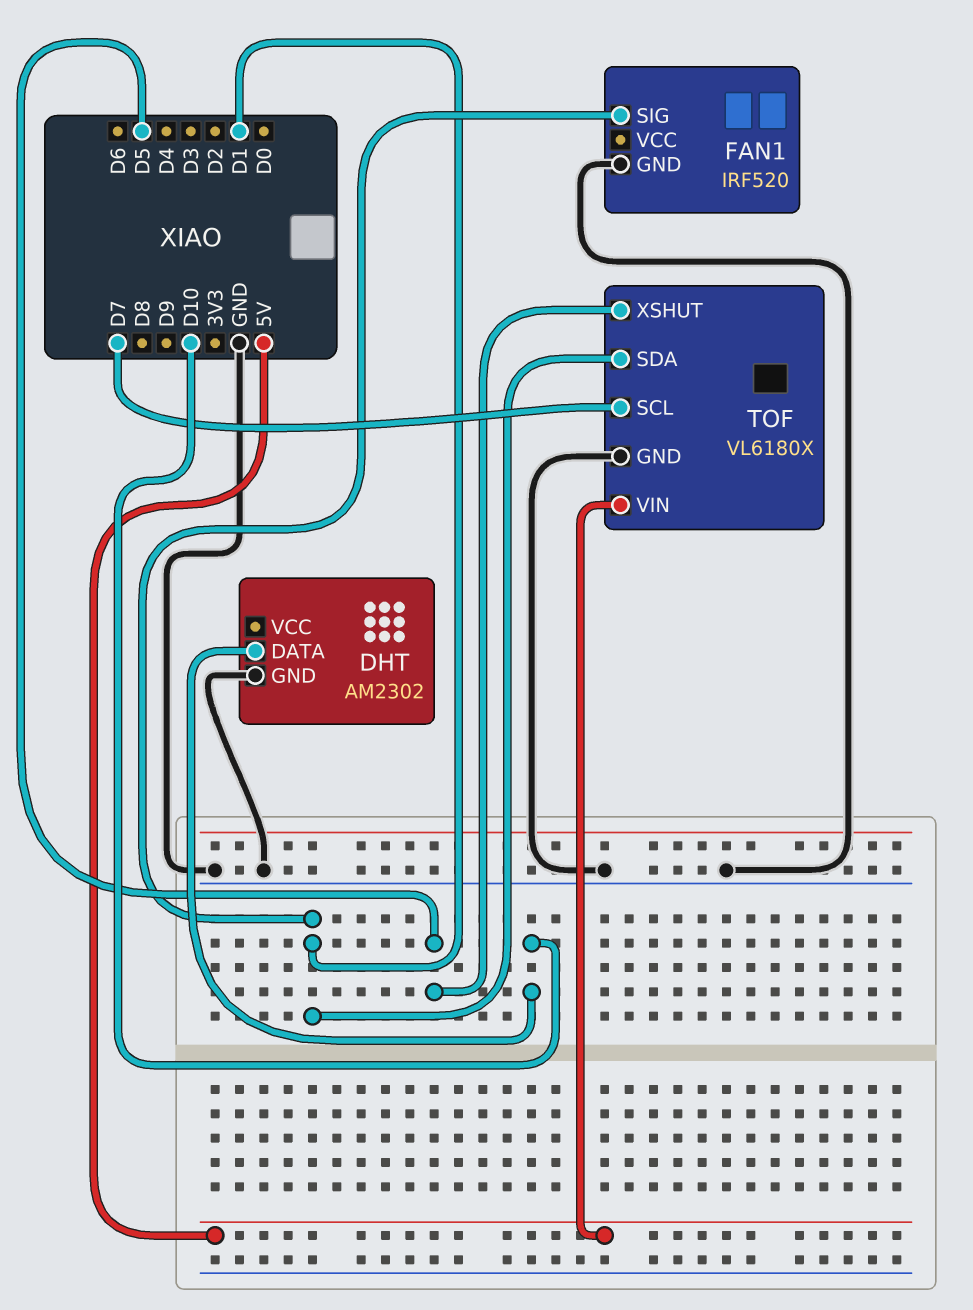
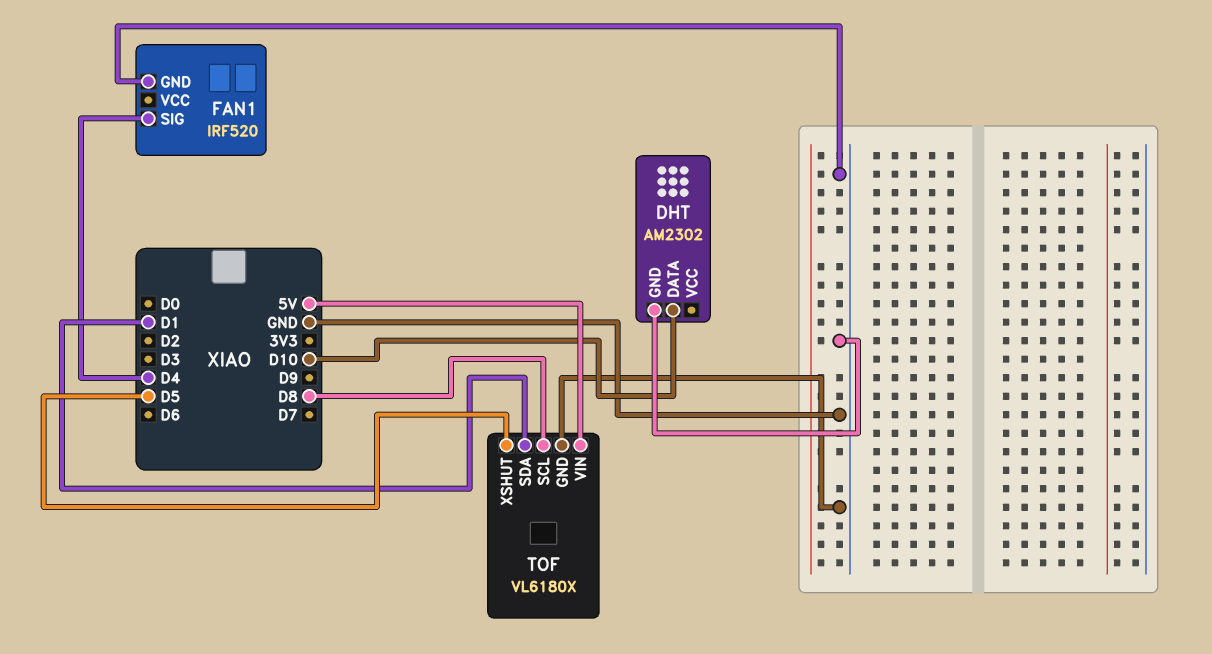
FAN1 pin SIG: D1 -> D4
TOF pin SCL: D7 -> D8

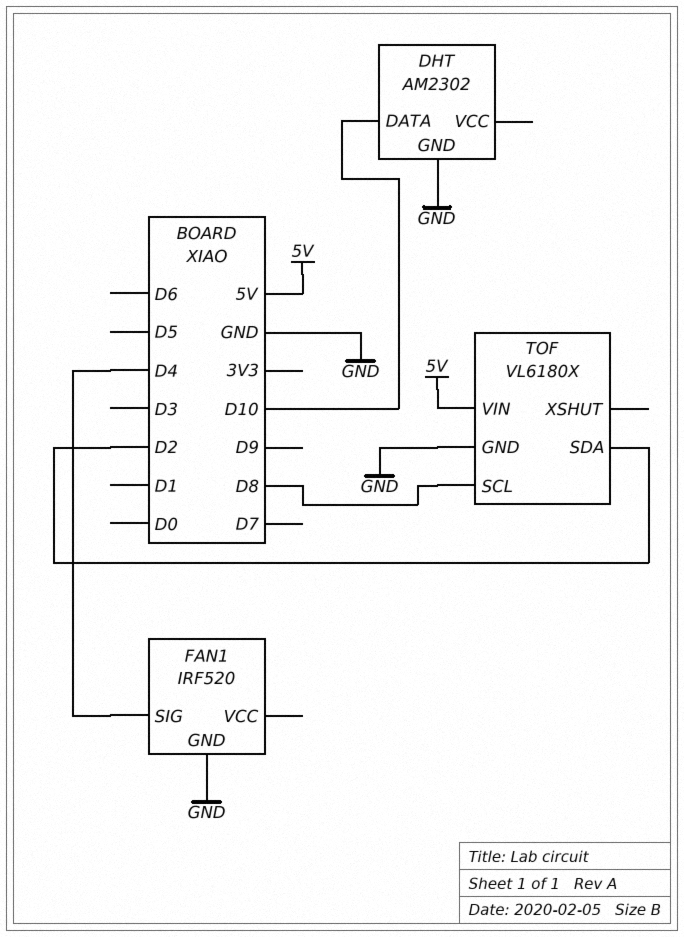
TOF pin SDA: D1 -> D2
TOF pin XSHUT: D5 -> none

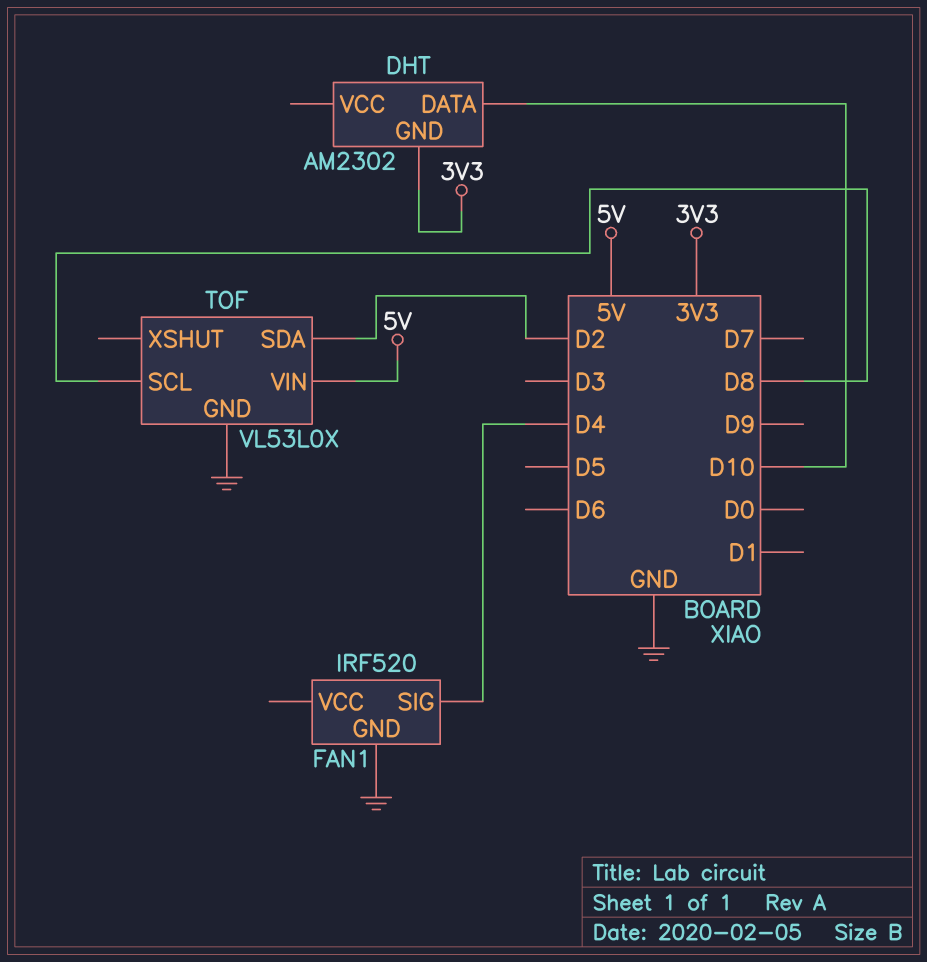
DHT pin GND: GND -> 3V3
TOF: VL6180X -> VL53L0X

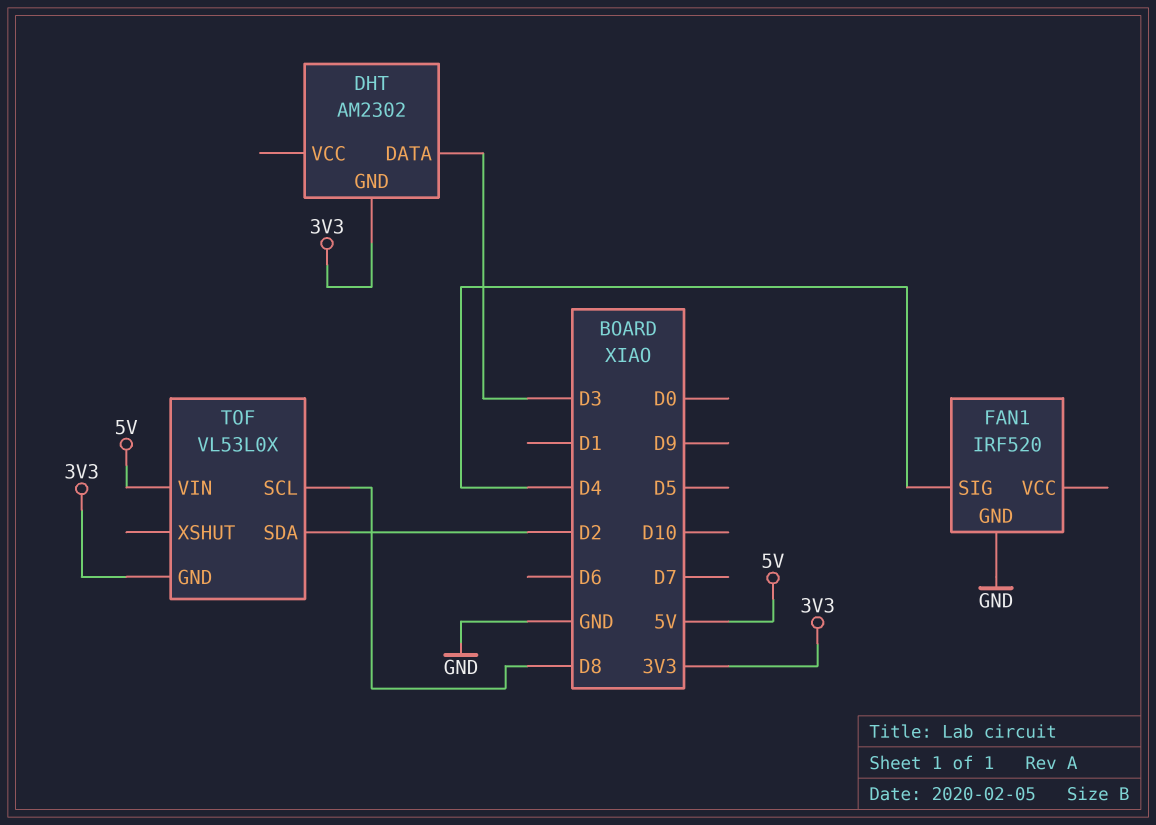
DHT pin DATA: D10 -> D3
TOF pin GND: GND -> 3V3

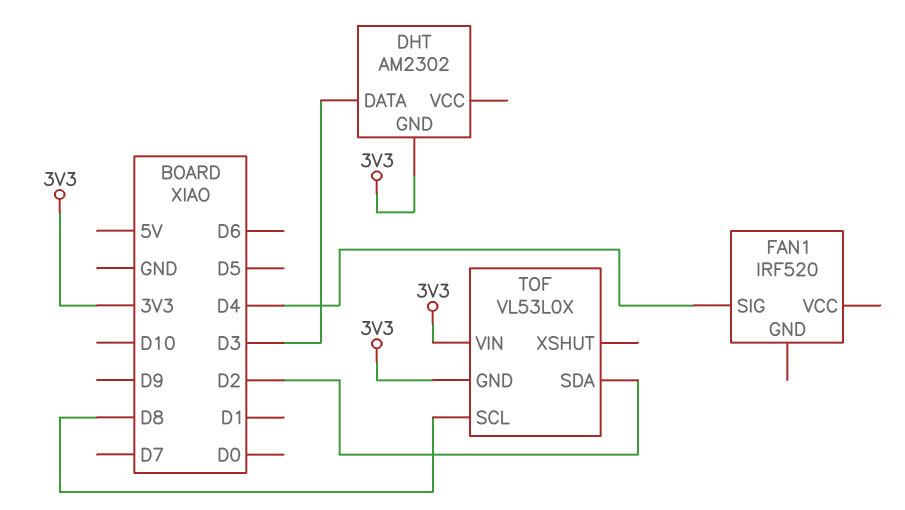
FAN1 pin GND: GND -> none
TOF pin VIN: 5V -> 3V3

